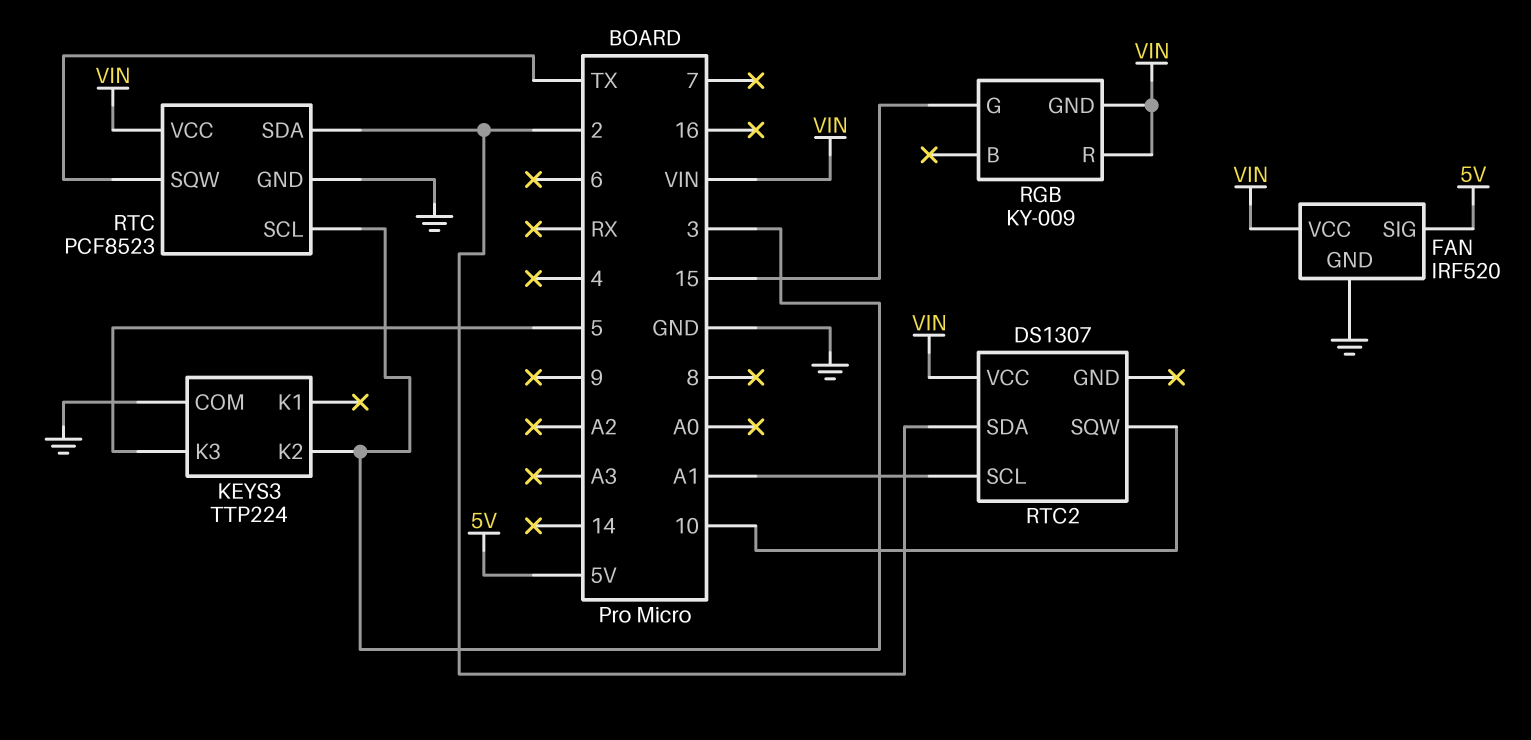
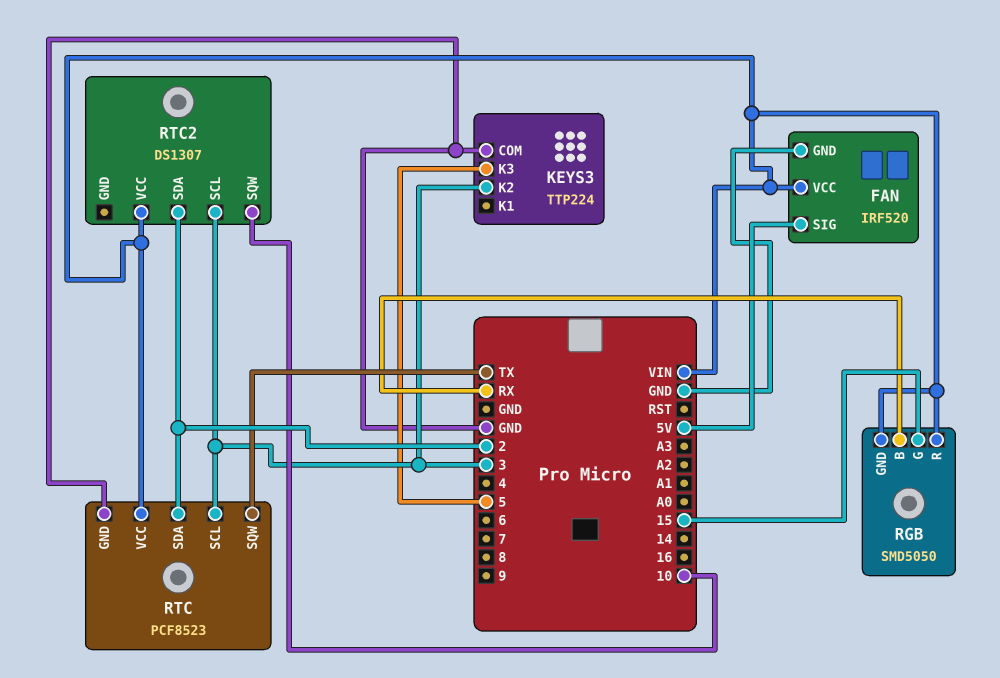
RGB: KY-009 -> SMD5050
RGB pin B: none -> RX
RTC2 pin SCL: A1 -> 3

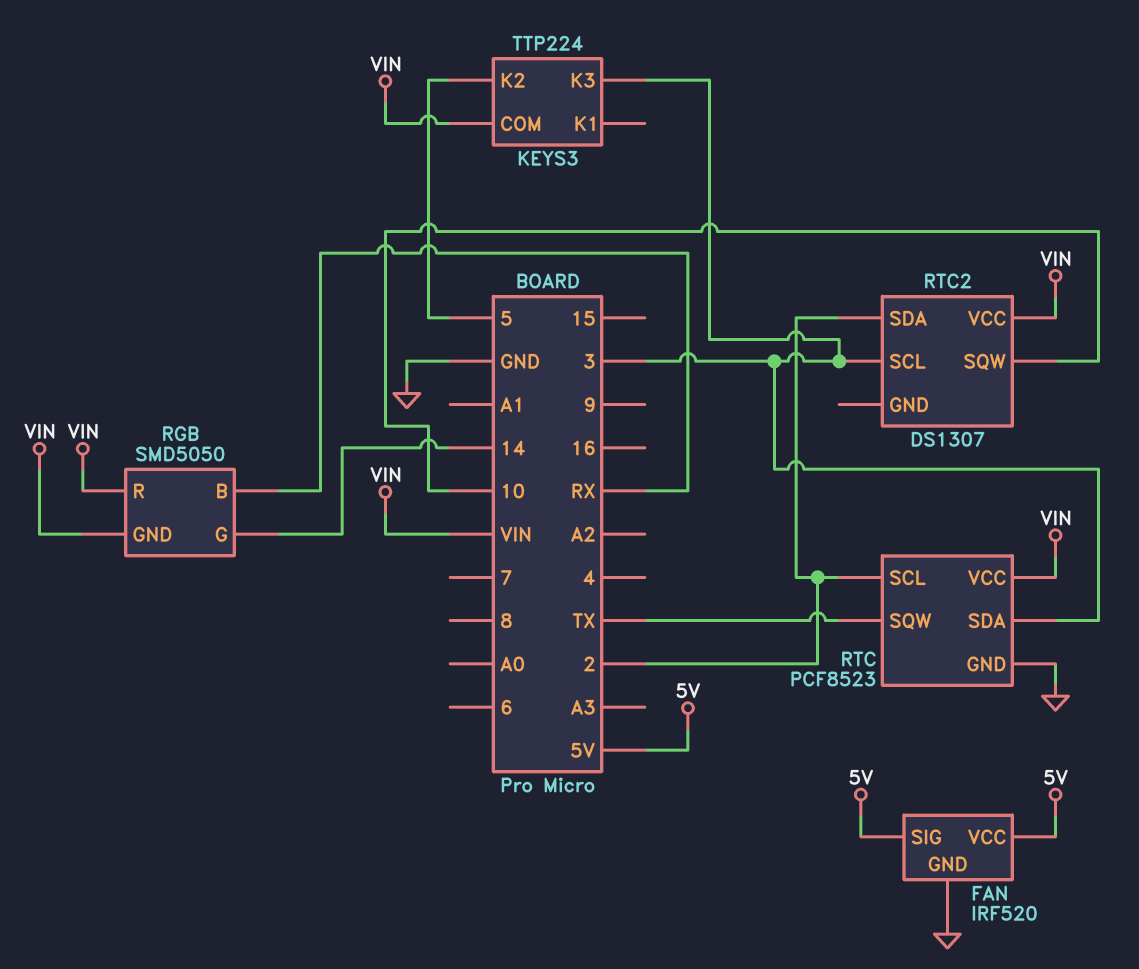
FAN pin VCC: VIN -> 5V
KEYS3 pin COM: GND -> VIN
KEYS3 pin K2: 3 -> 5
KEYS3 pin K3: 5 -> 3
RGB pin G: 15 -> 14
RTC pin SCL: 3 -> 2
RTC pin SDA: 2 -> 3

